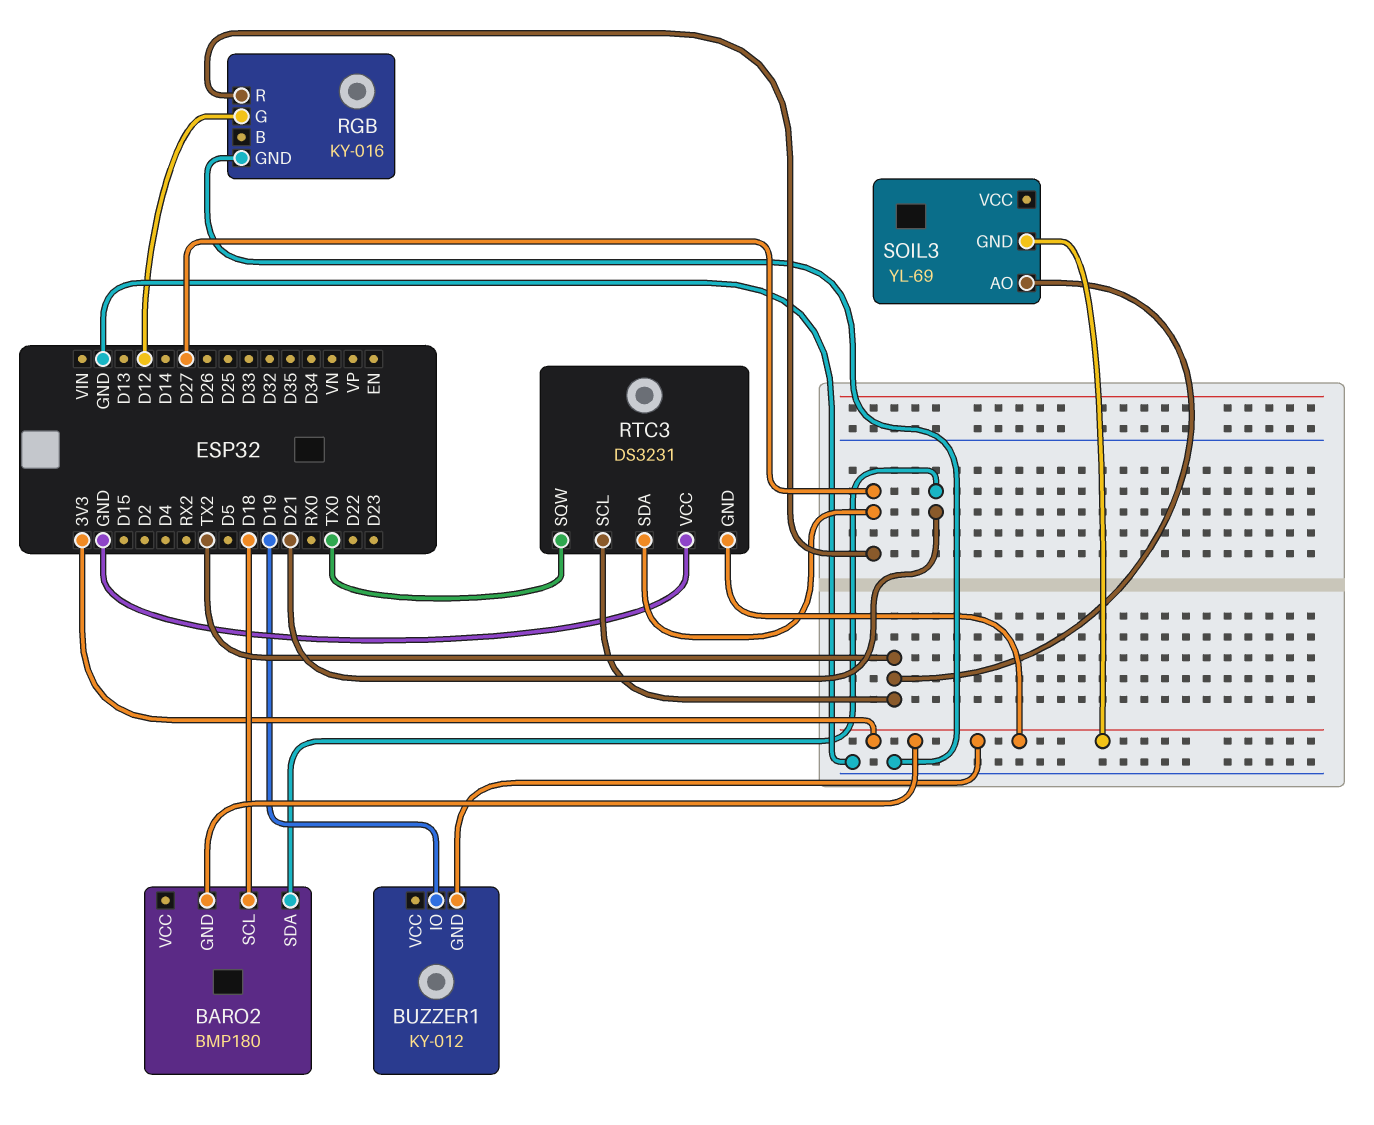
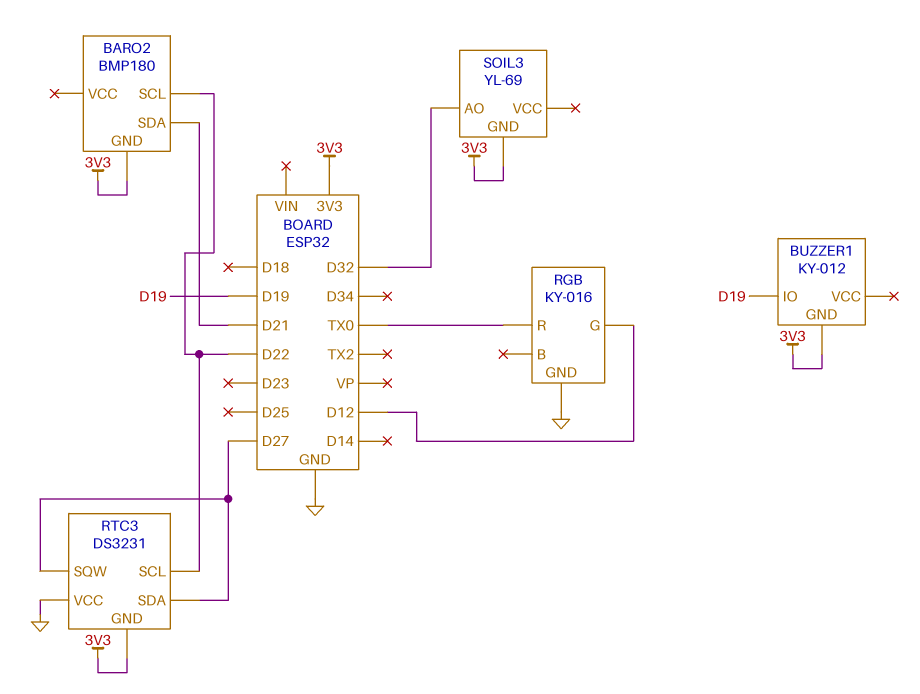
BARO2 pin SCL: D18 -> D22
RGB pin R: D27 -> TX0
RTC3 pin SCL: TX2 -> D22
RTC3 pin SQW: TX0 -> D27
SOIL3 pin AO: TX2 -> D32

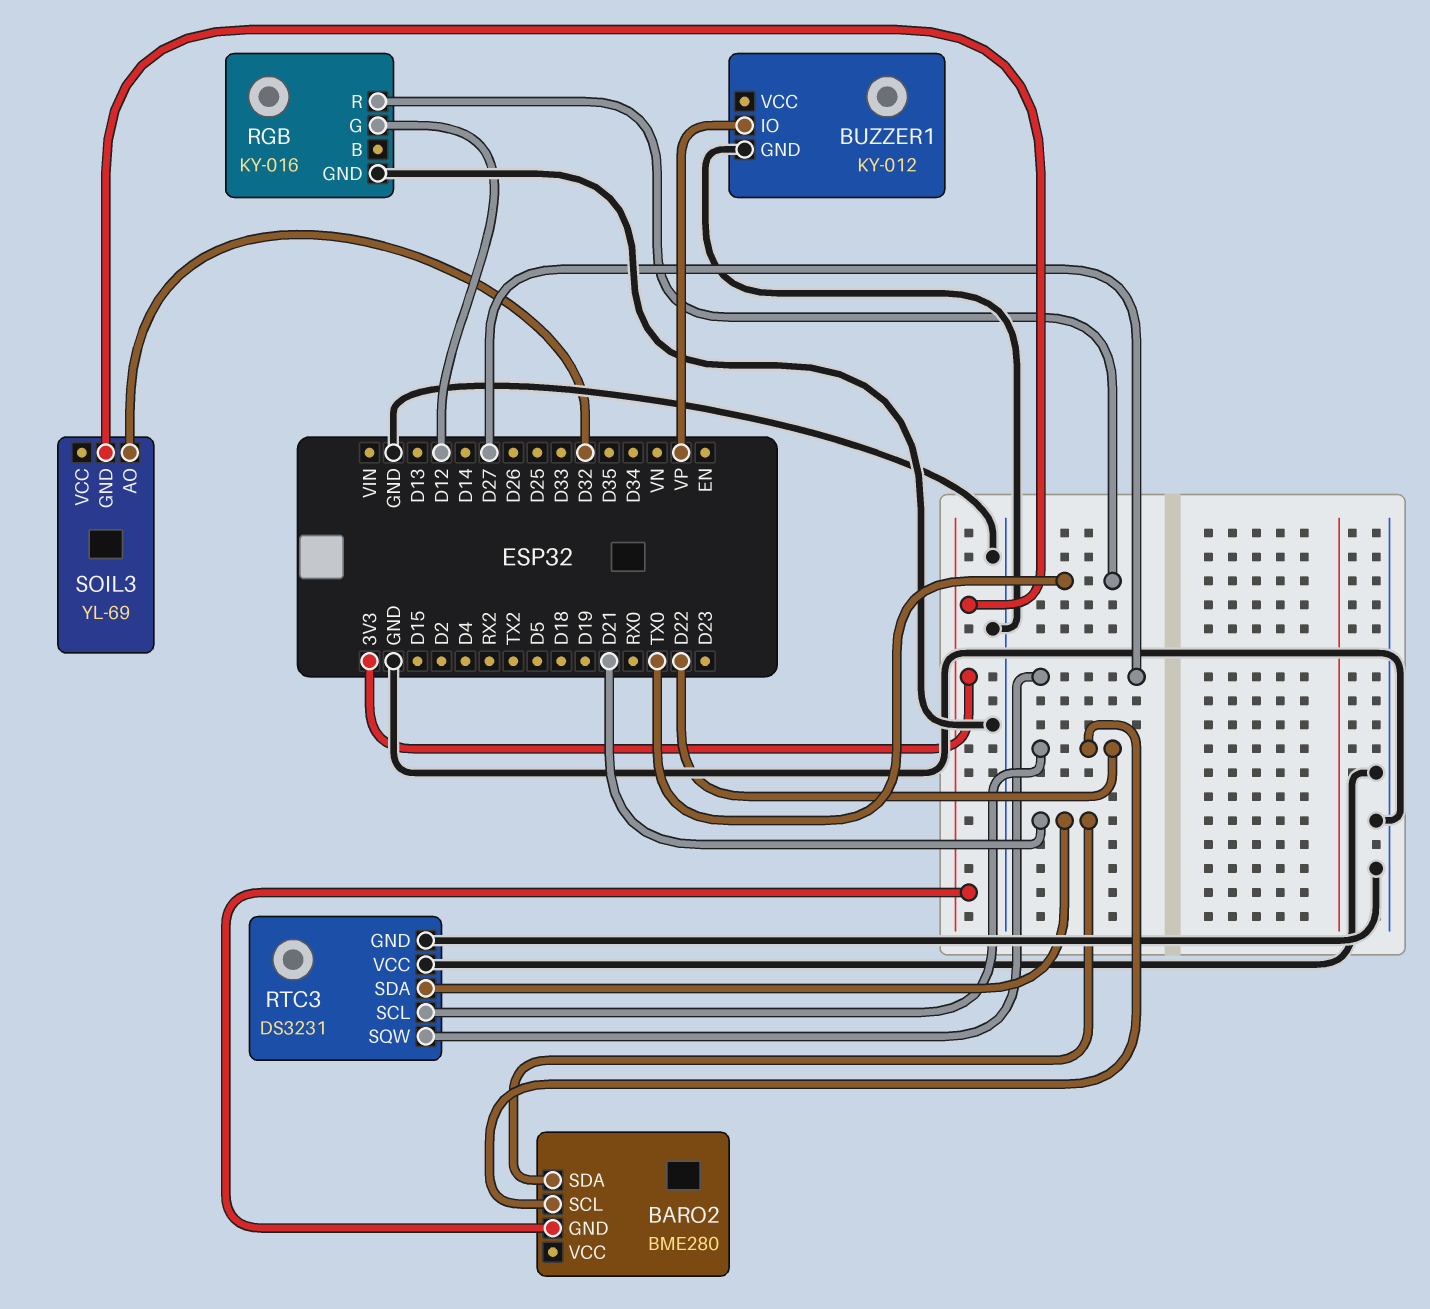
BARO2: BMP180 -> BME280
BUZZER1 pin GND: 3V3 -> GND
BUZZER1 pin IO: D19 -> VP
RTC3 pin GND: 3V3 -> GND
RTC3 pin SDA: D27 -> D21

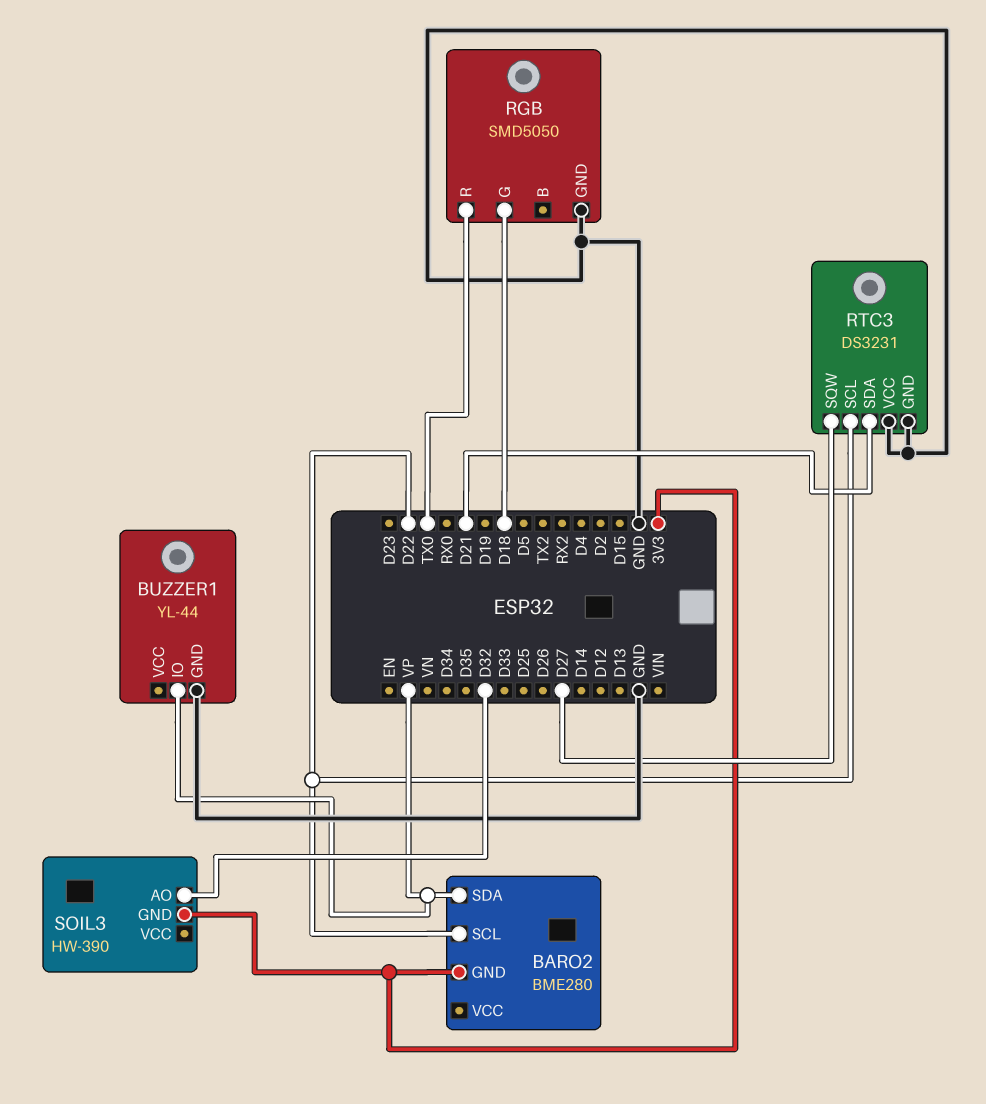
BARO2 pin SDA: D21 -> VP
BUZZER1: KY-012 -> YL-44
RGB: KY-016 -> SMD5050
RGB pin G: D12 -> D18
SOIL3: YL-69 -> HW-390

